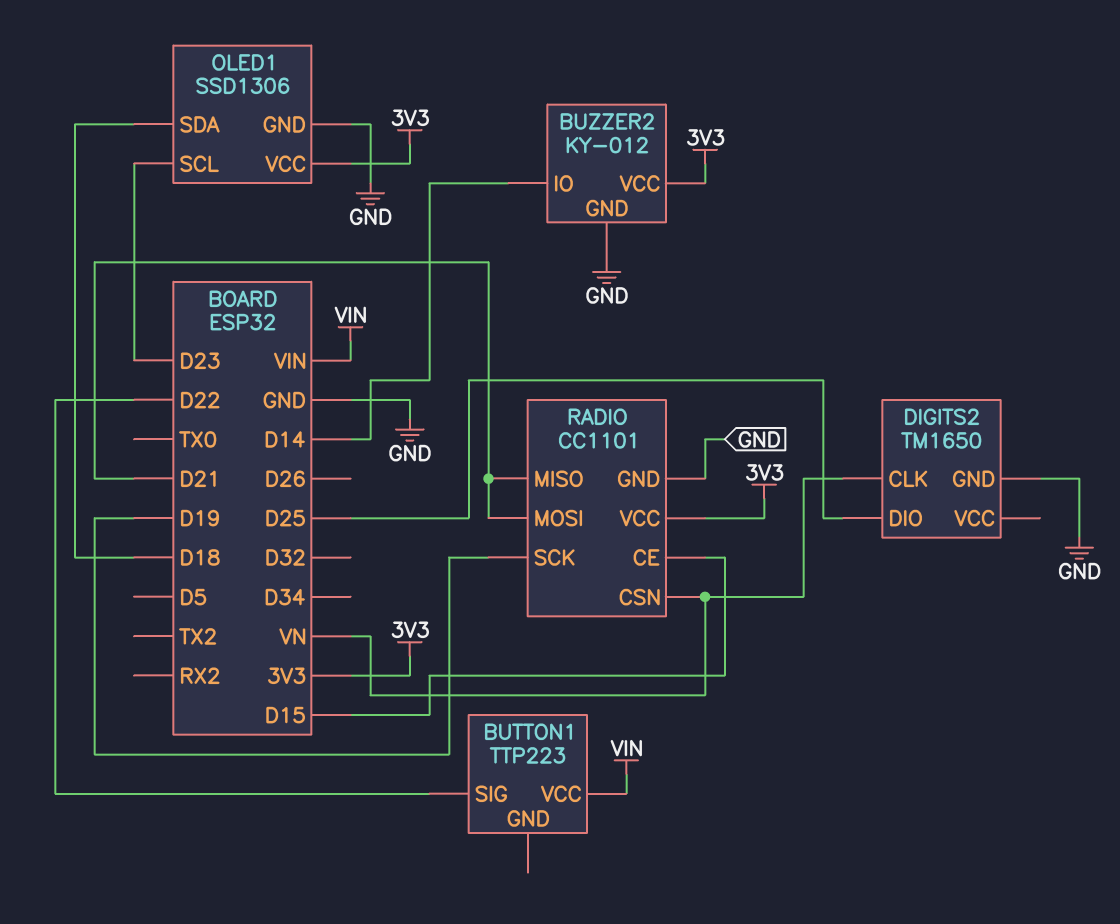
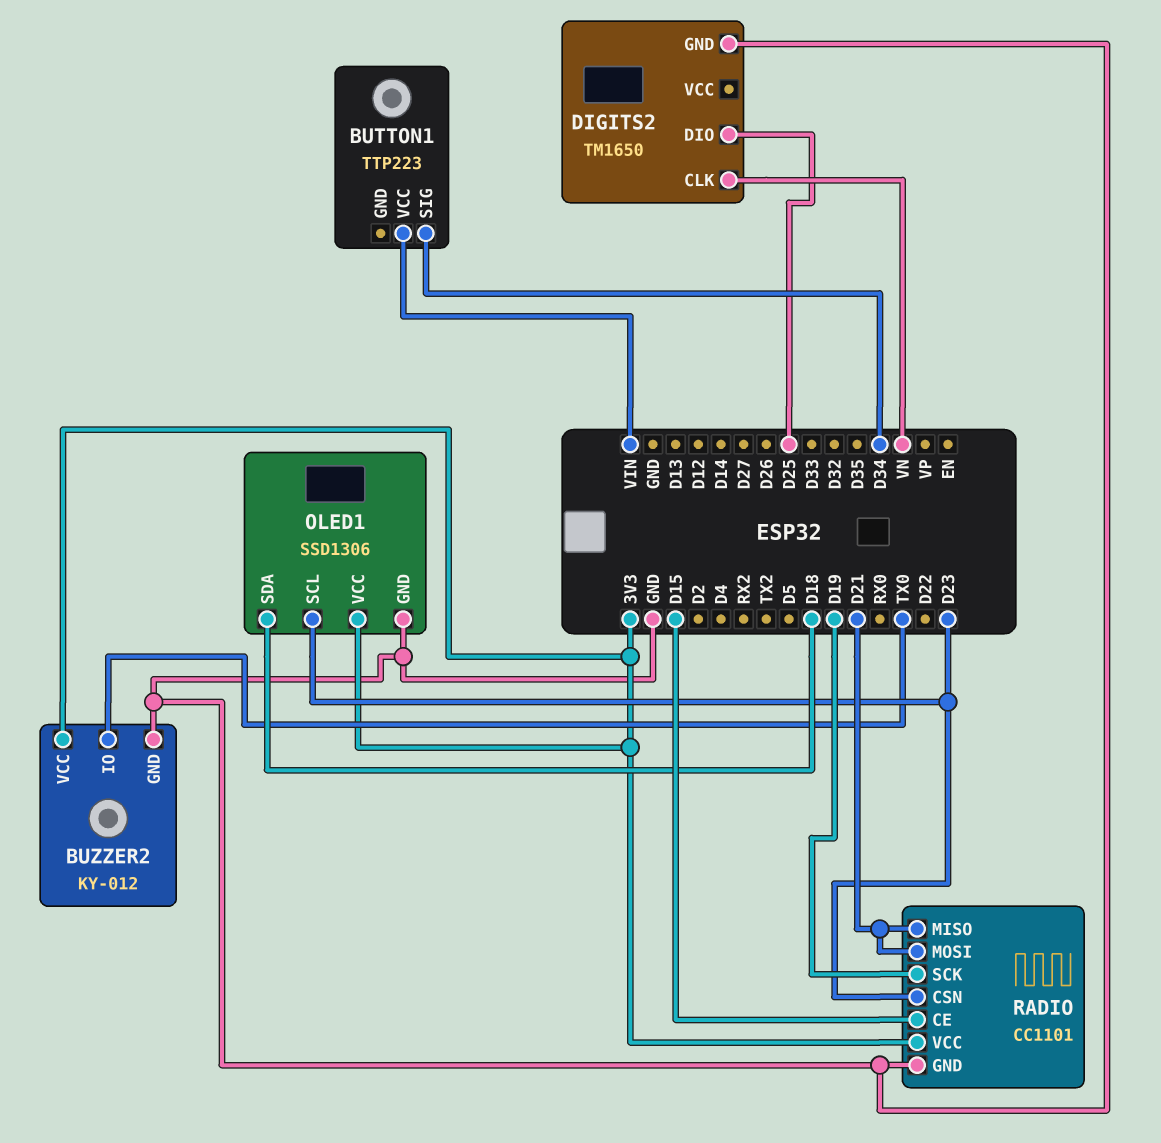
BUTTON1 pin SIG: D22 -> D34
BUZZER2 pin IO: D14 -> TX0
RADIO pin CSN: VN -> D23

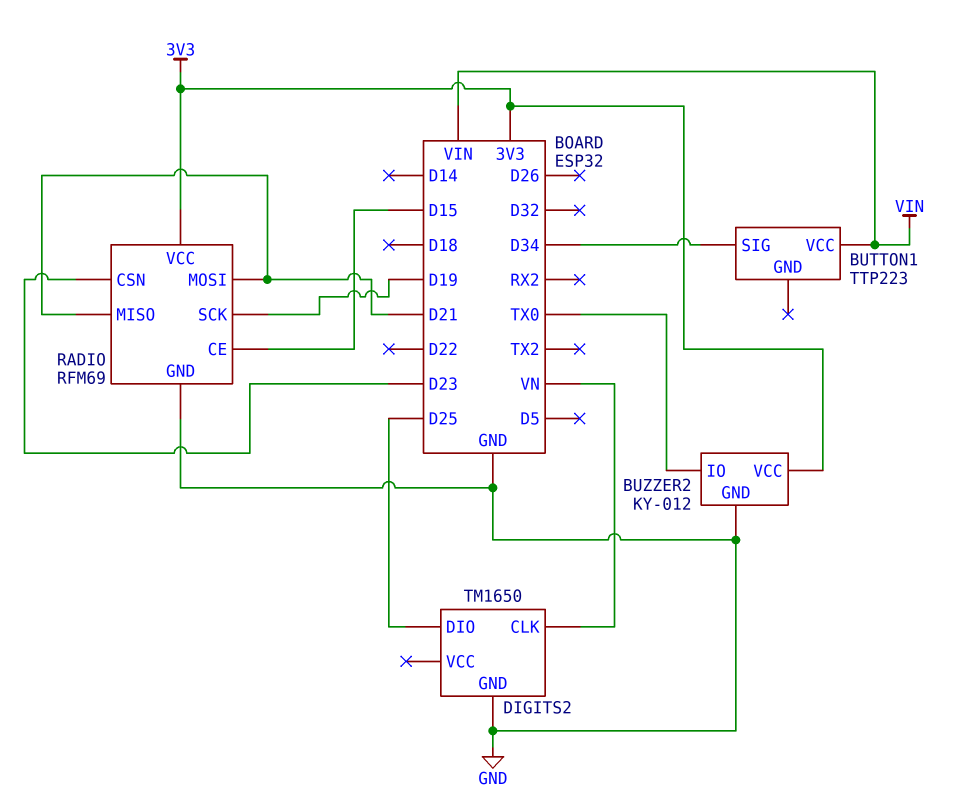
OLED1: SSD1306 -> none
OLED1 pin GND: GND -> none
OLED1 pin SCL: D23 -> none
OLED1 pin SDA: D18 -> none
OLED1 pin VCC: 3V3 -> none
RADIO: CC1101 -> RFM69

